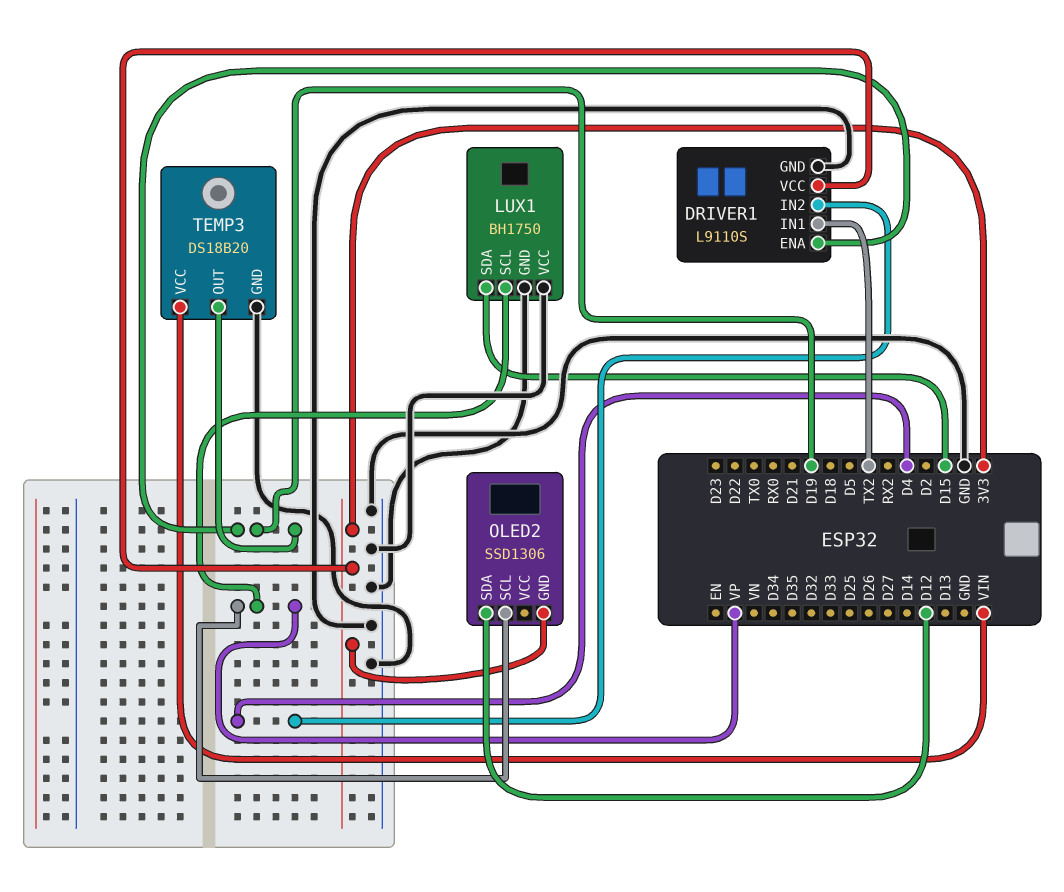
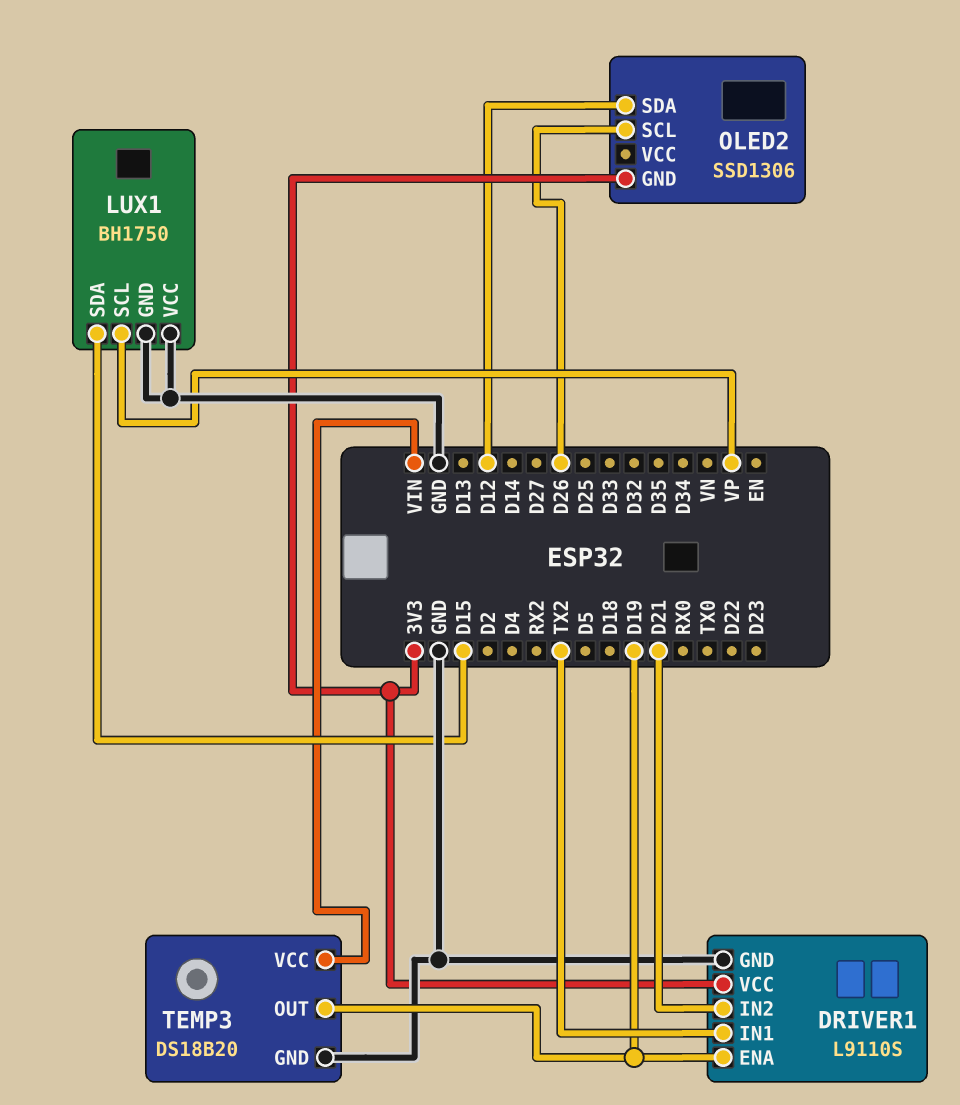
DRIVER1 pin IN2: D4 -> D21
OLED2 pin SCL: VP -> D26

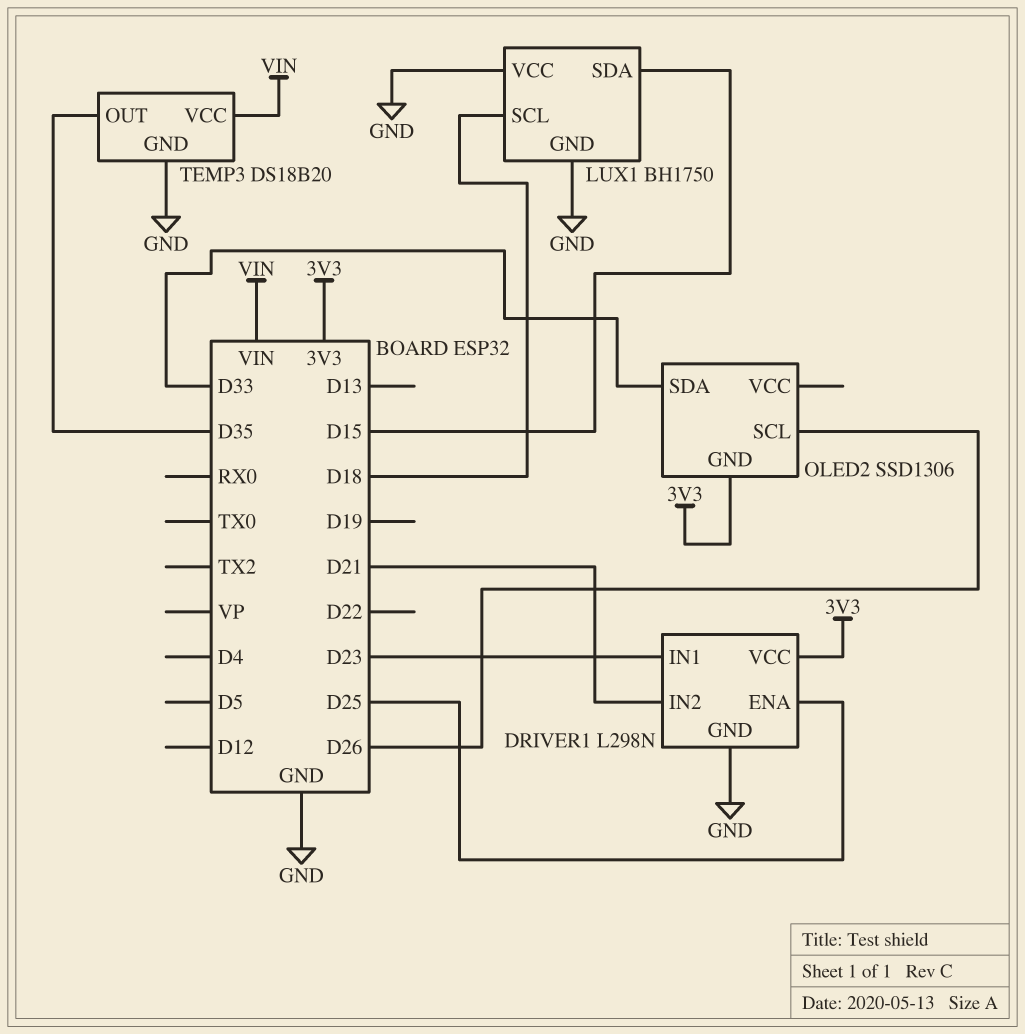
DRIVER1: L9110S -> L298N
DRIVER1 pin ENA: D19 -> D25
DRIVER1 pin IN1: TX2 -> D23
LUX1 pin SCL: VP -> D18
OLED2 pin SDA: D12 -> D33
TEMP3 pin OUT: D19 -> D35

